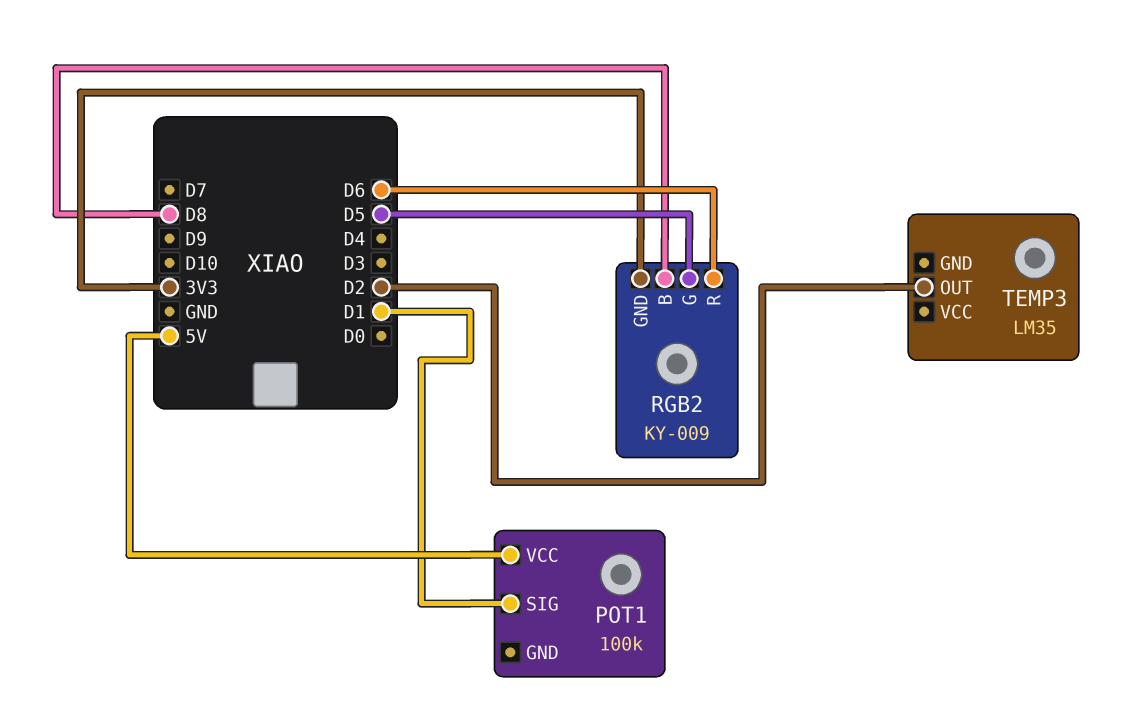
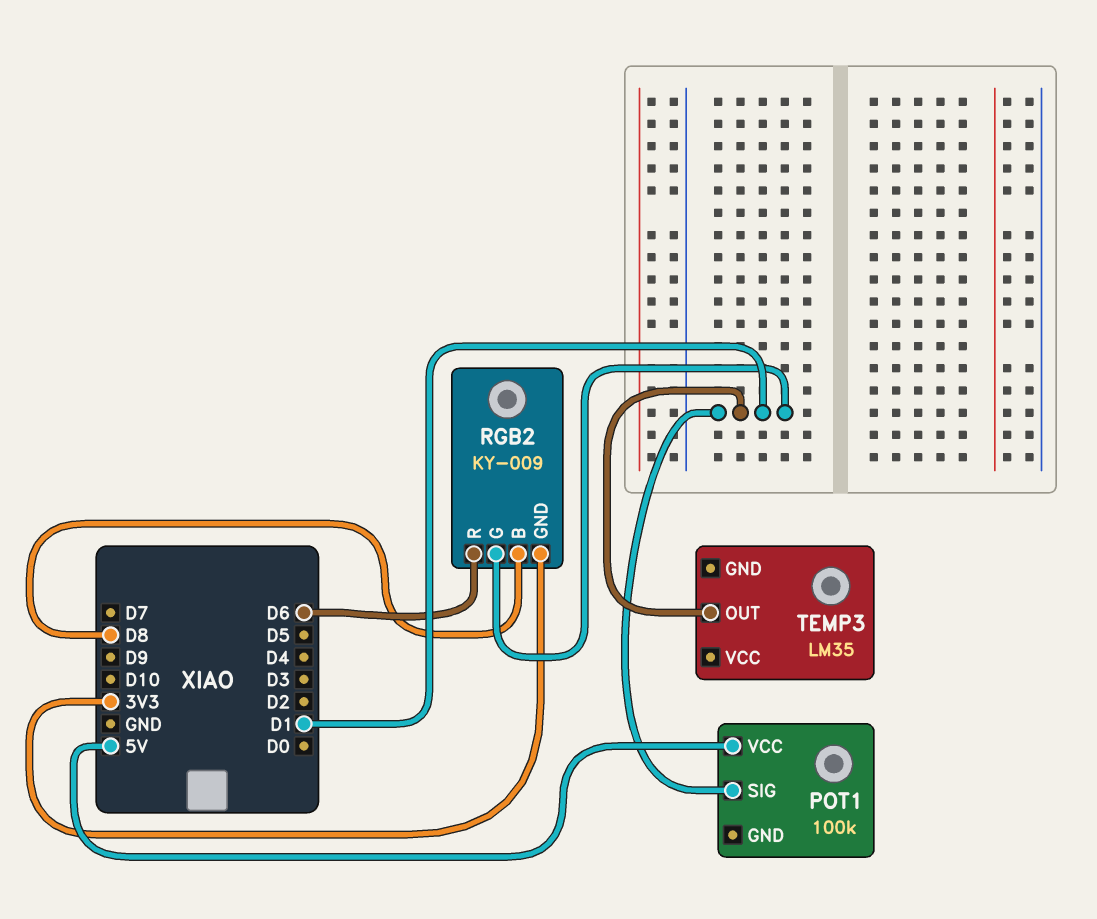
RGB2 pin G: D5 -> D1
TEMP3 pin OUT: D2 -> D1

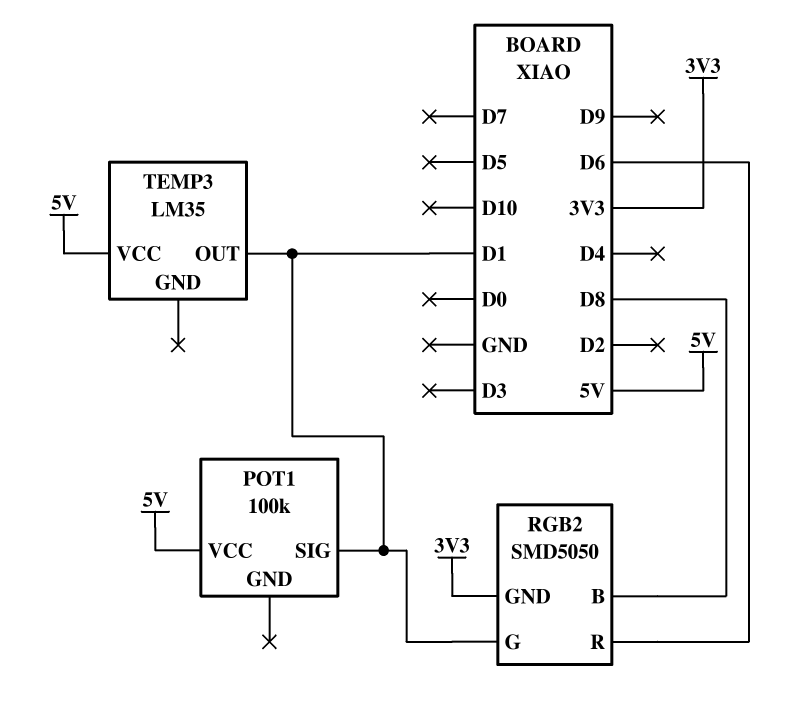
RGB2: KY-009 -> SMD5050
TEMP3 pin VCC: none -> 5V

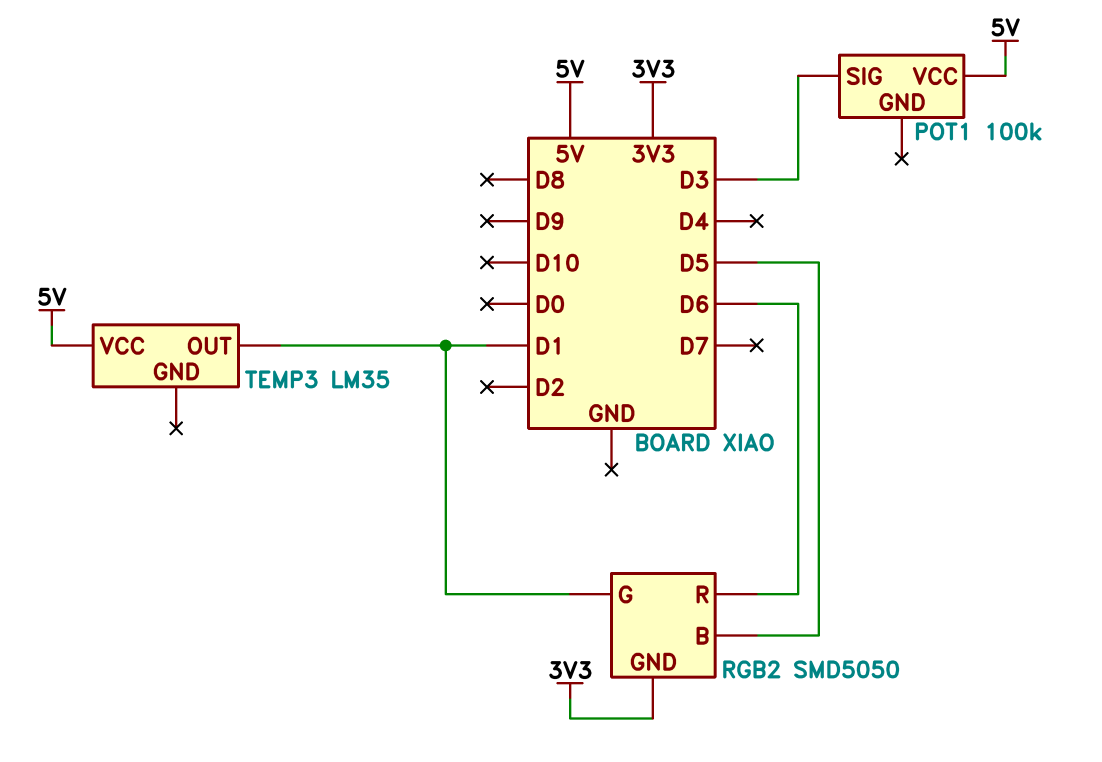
POT1 pin SIG: D1 -> D3
RGB2 pin B: D8 -> D5

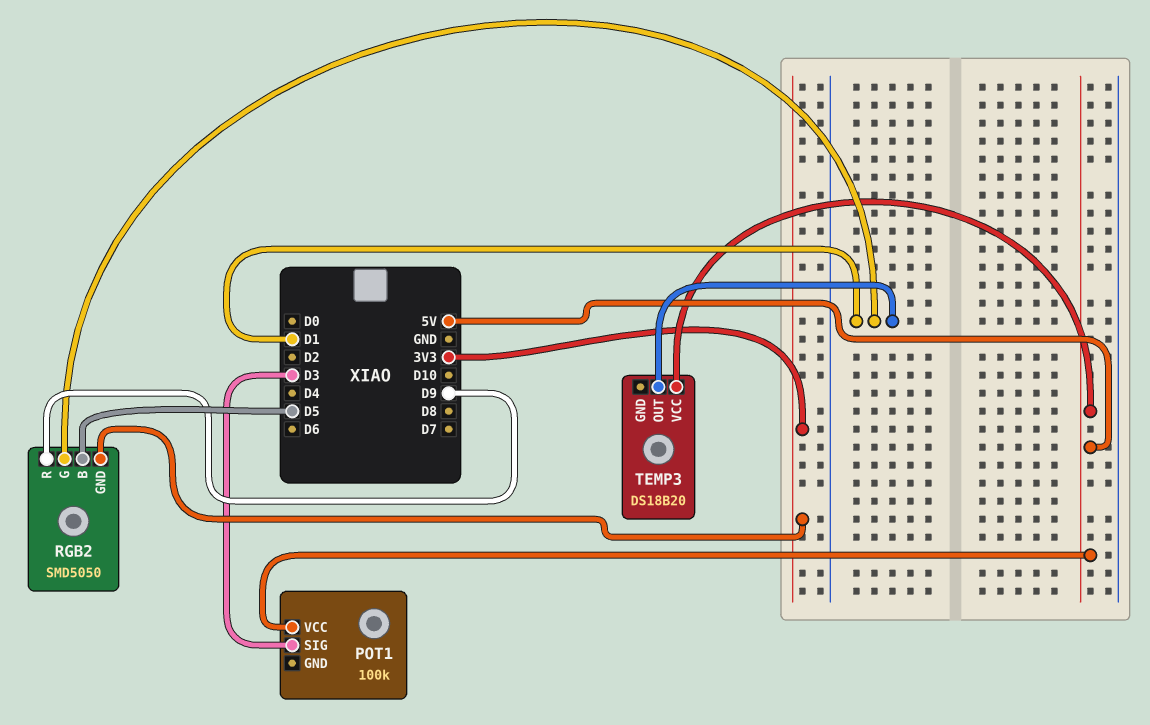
RGB2 pin R: D6 -> D9
TEMP3: LM35 -> DS18B20

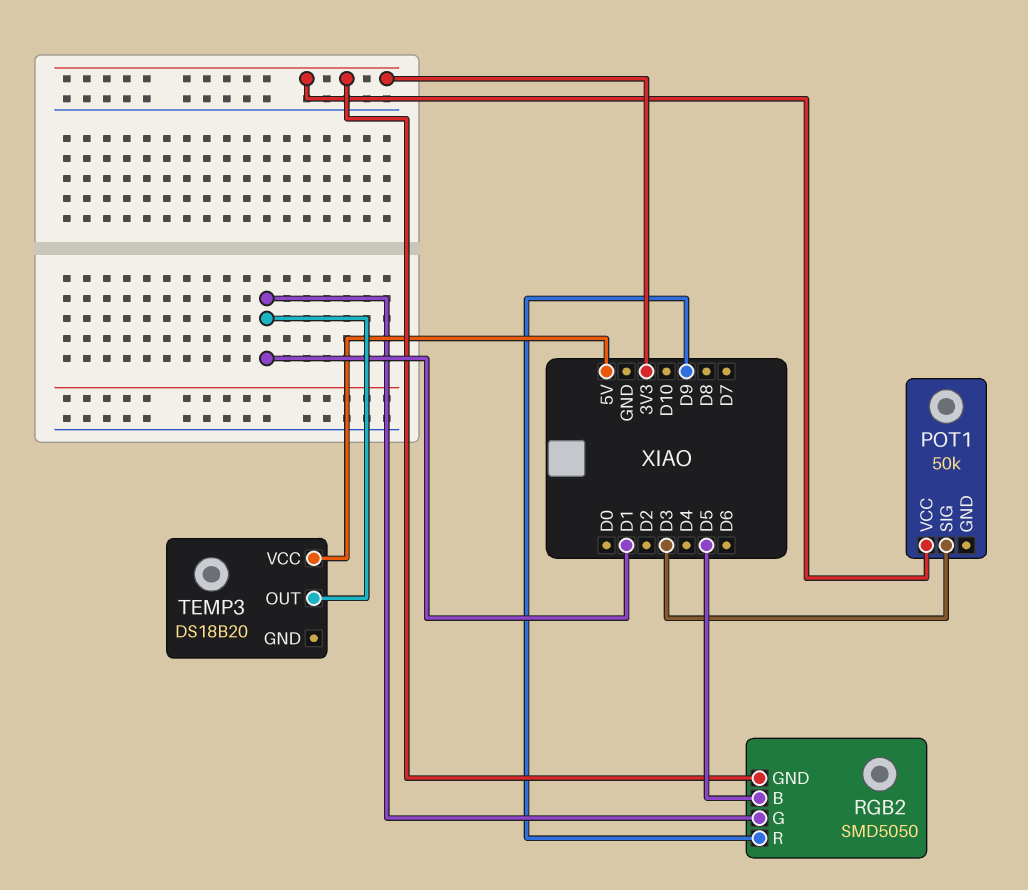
POT1: 100k -> 50k
POT1 pin VCC: 5V -> 3V3

